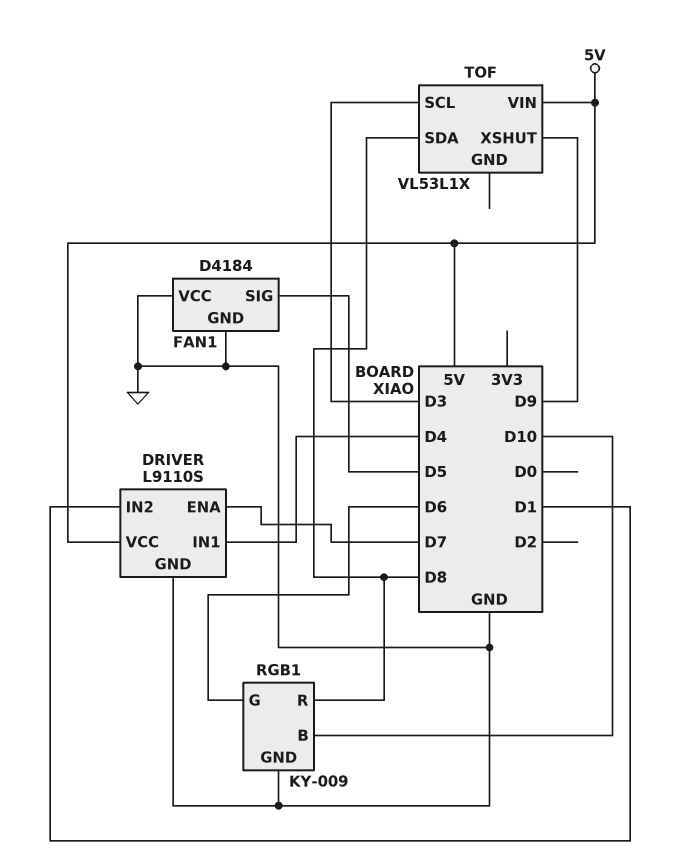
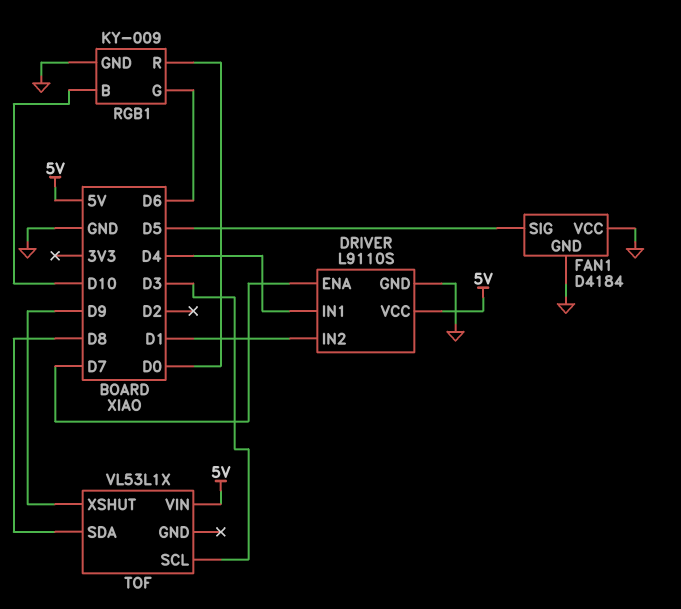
RGB1 pin R: D8 -> D0

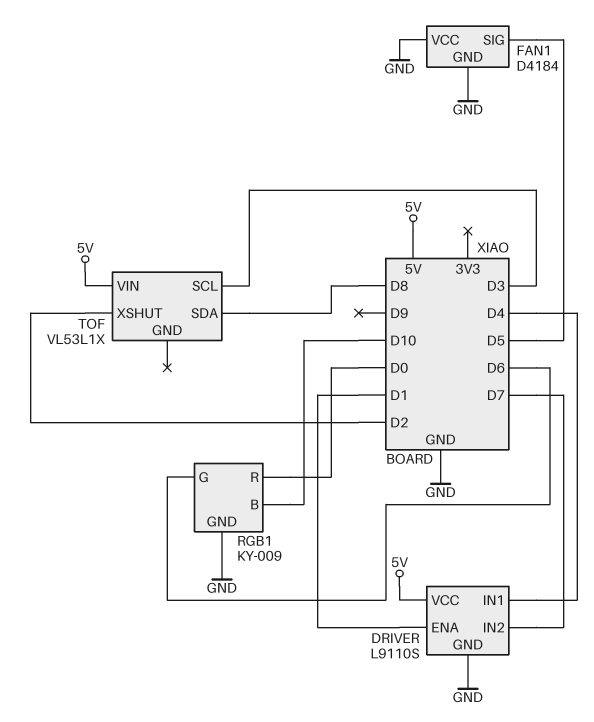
DRIVER pin ENA: D7 -> D1
DRIVER pin IN2: D1 -> D7
TOF pin XSHUT: D9 -> D2

